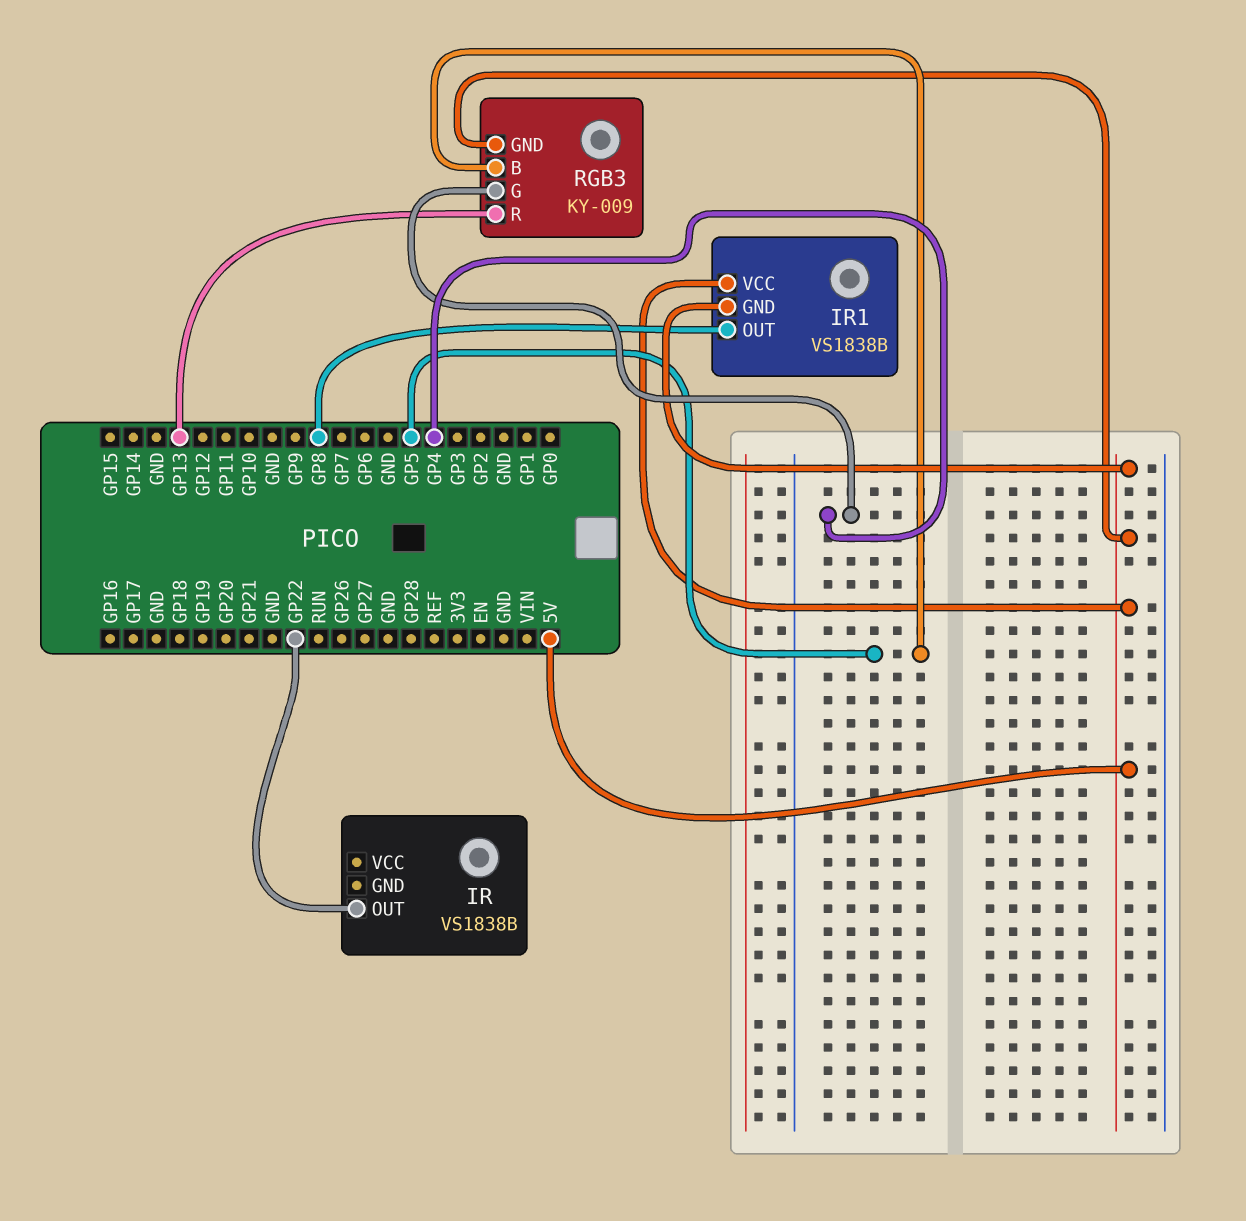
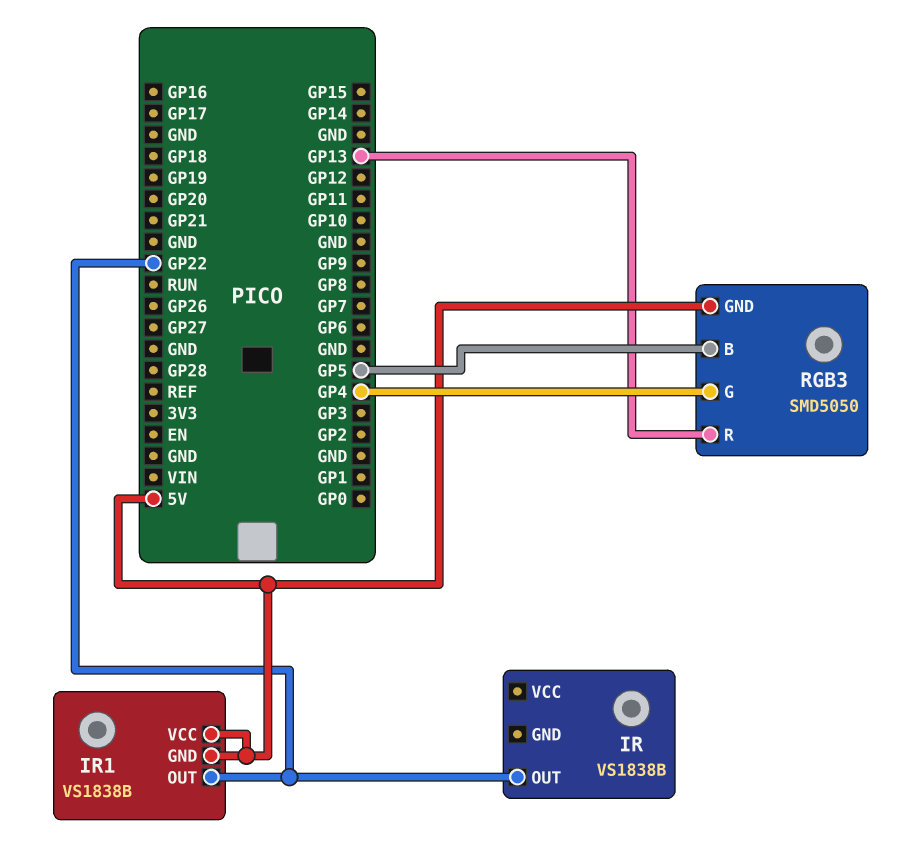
IR1 pin OUT: GP8 -> GP22
RGB3: KY-009 -> SMD5050

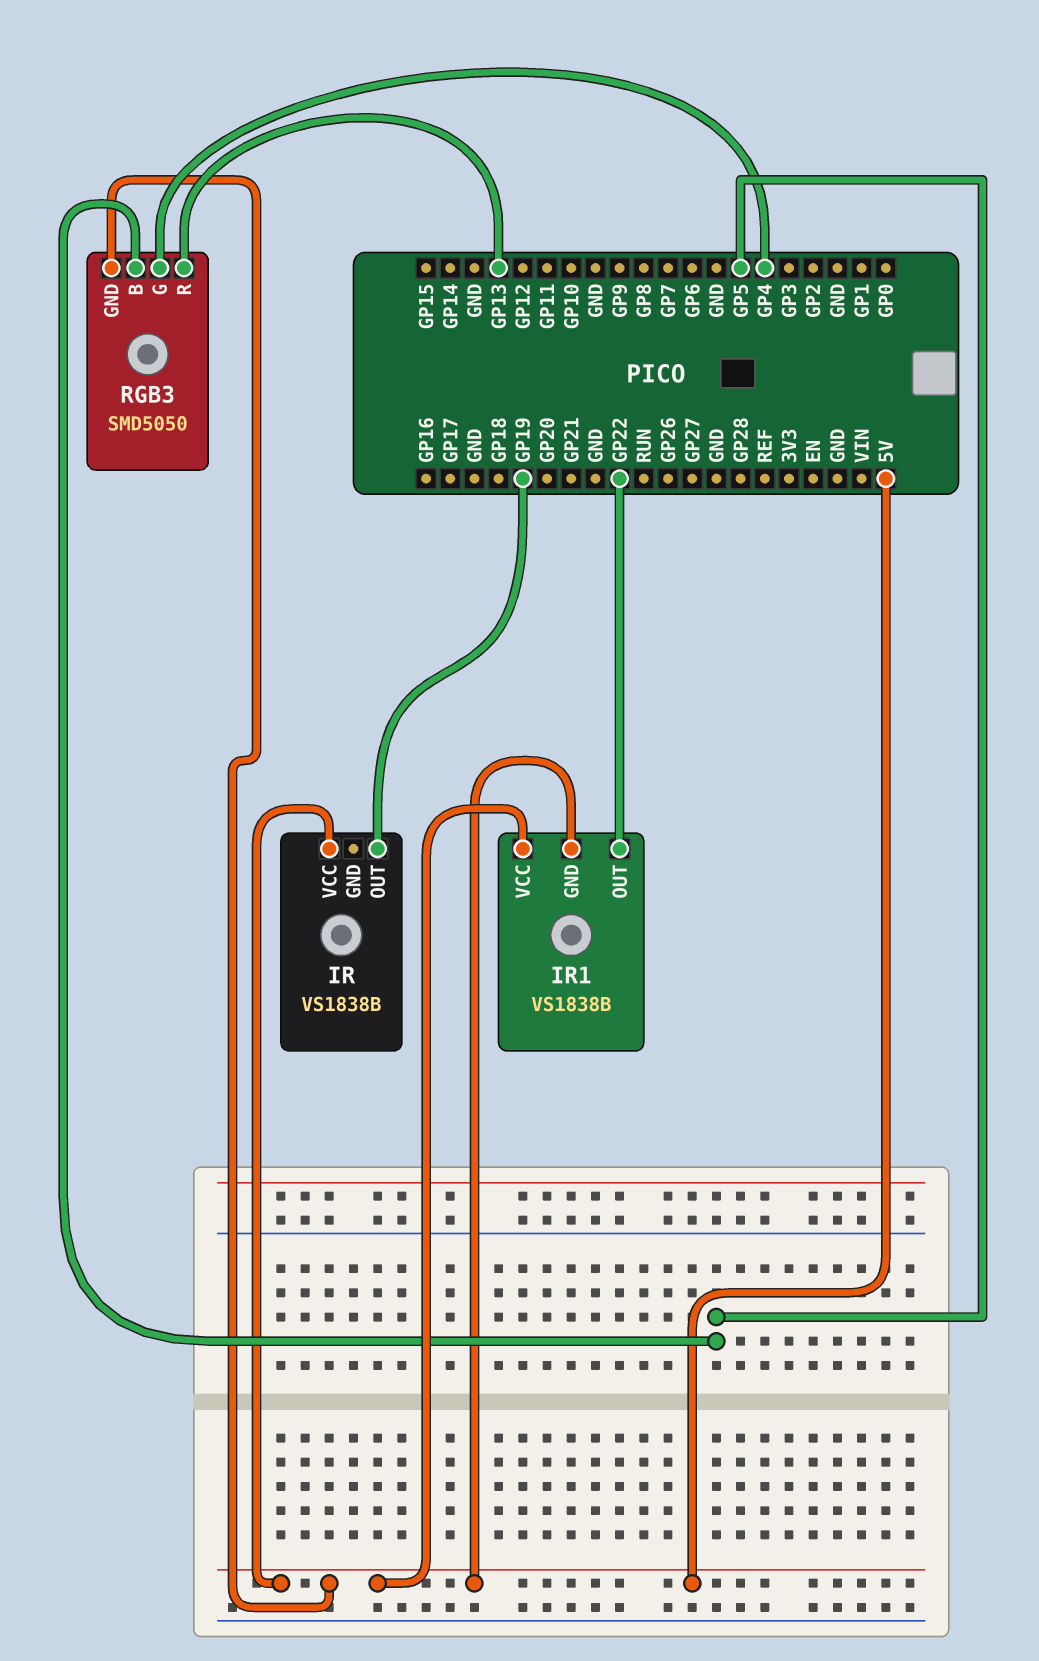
IR pin OUT: GP22 -> GP19
IR pin VCC: none -> 5V

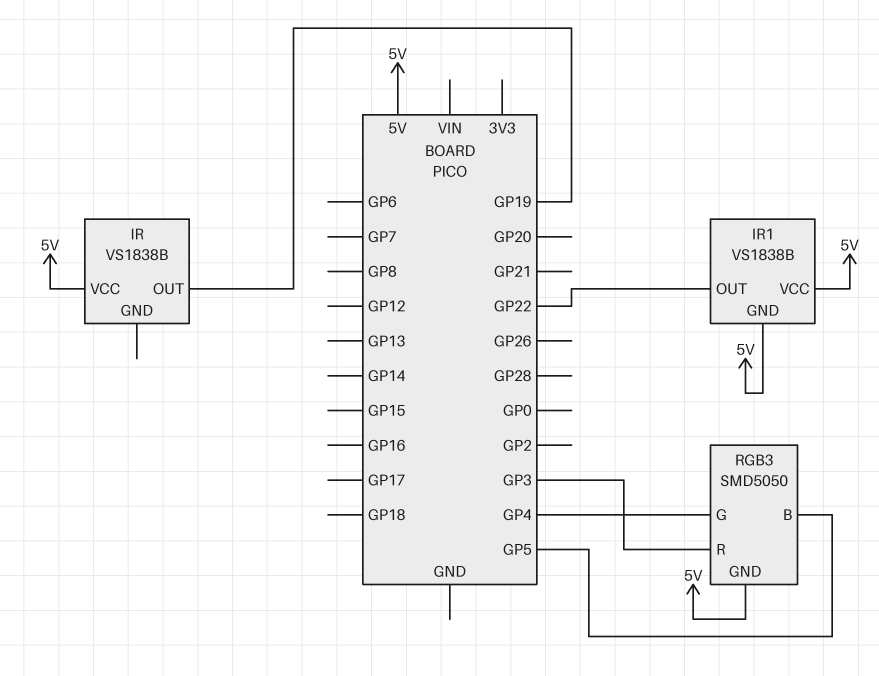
RGB3 pin R: GP13 -> GP3

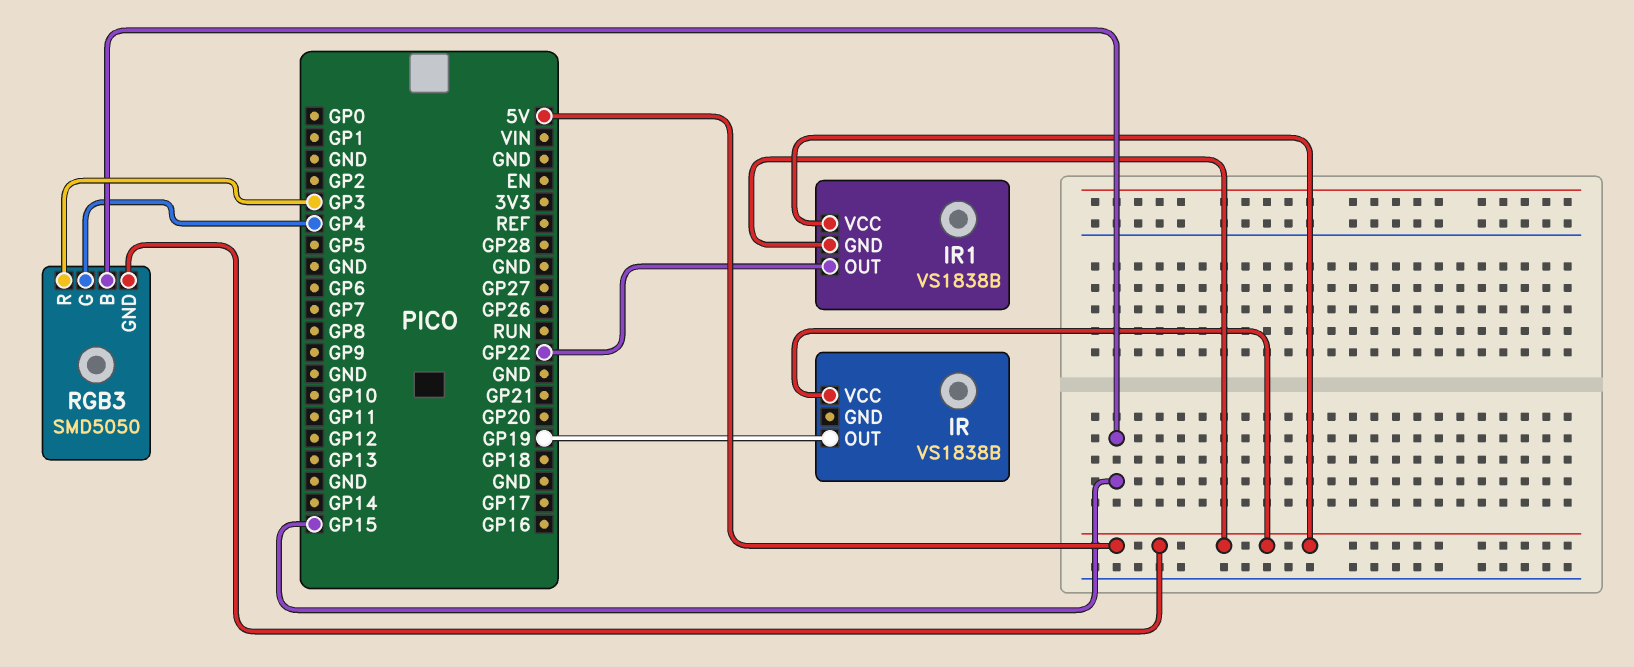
RGB3 pin B: GP5 -> GP15

